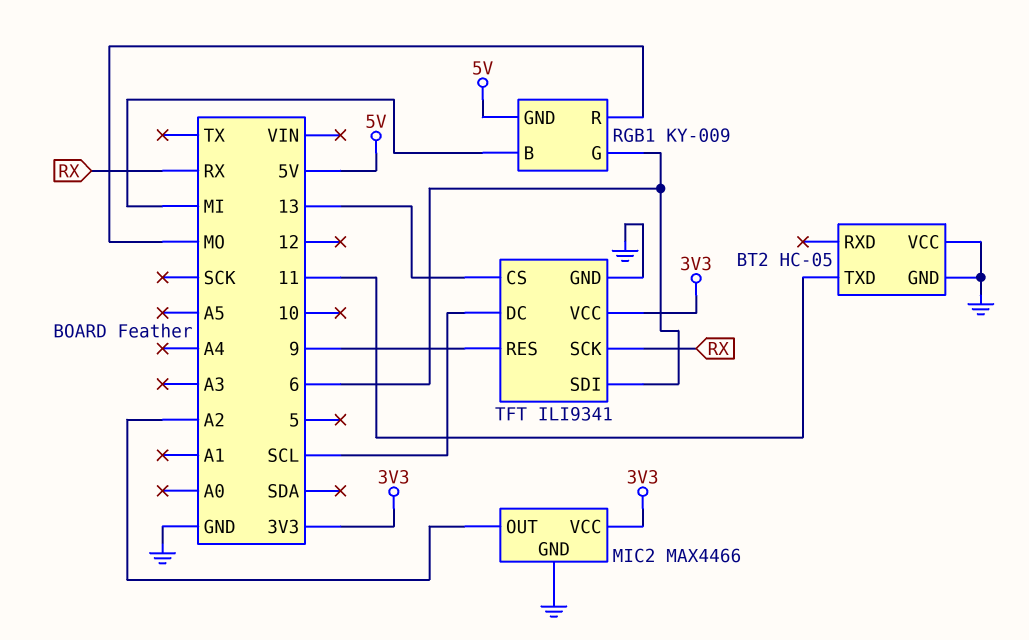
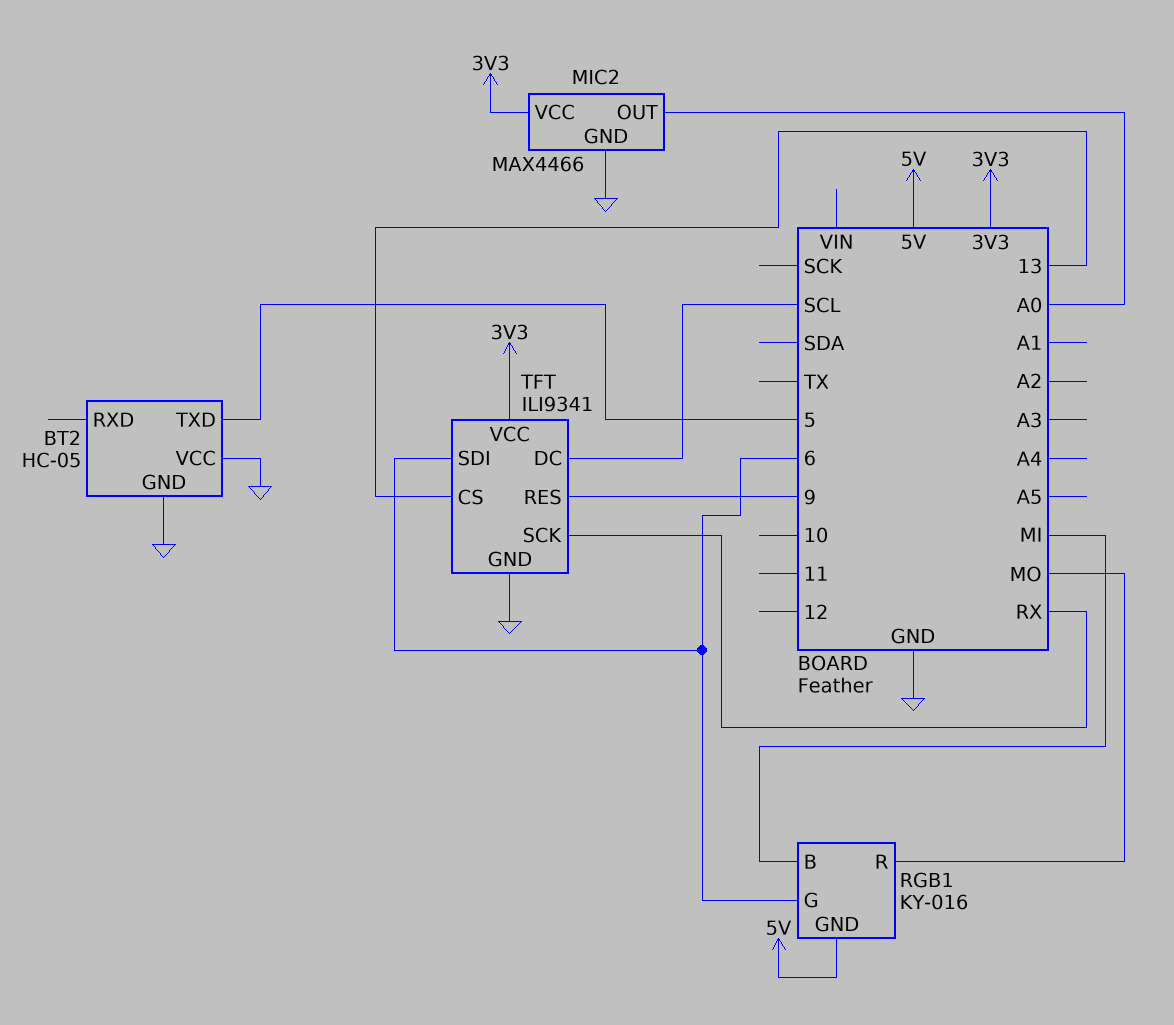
BT2 pin TXD: 11 -> 5
MIC2 pin OUT: A2 -> A0
RGB1: KY-009 -> KY-016

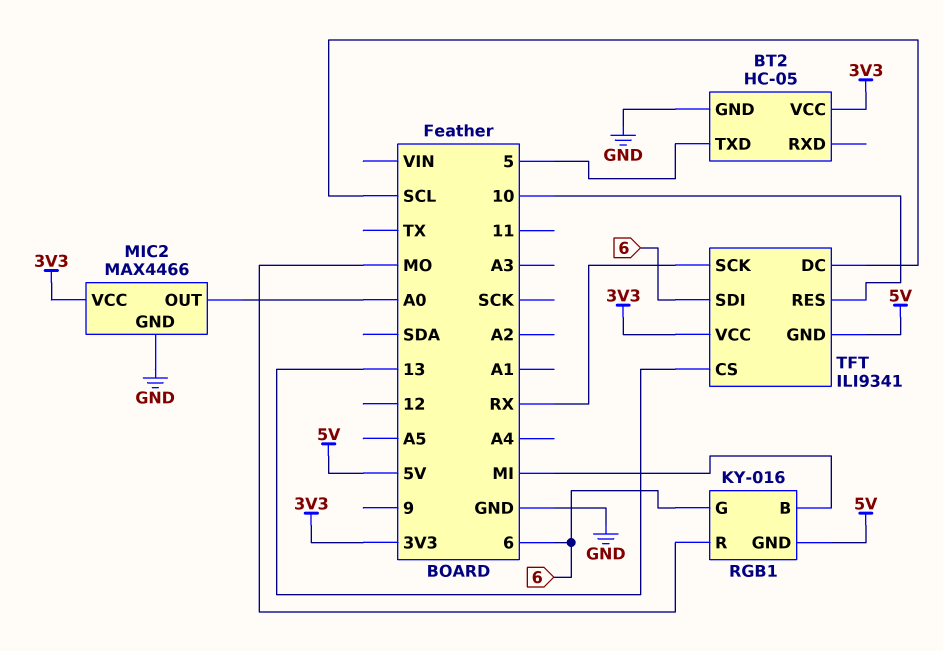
BT2 pin VCC: GND -> 3V3
TFT pin GND: GND -> 5V
TFT pin RES: 9 -> 10

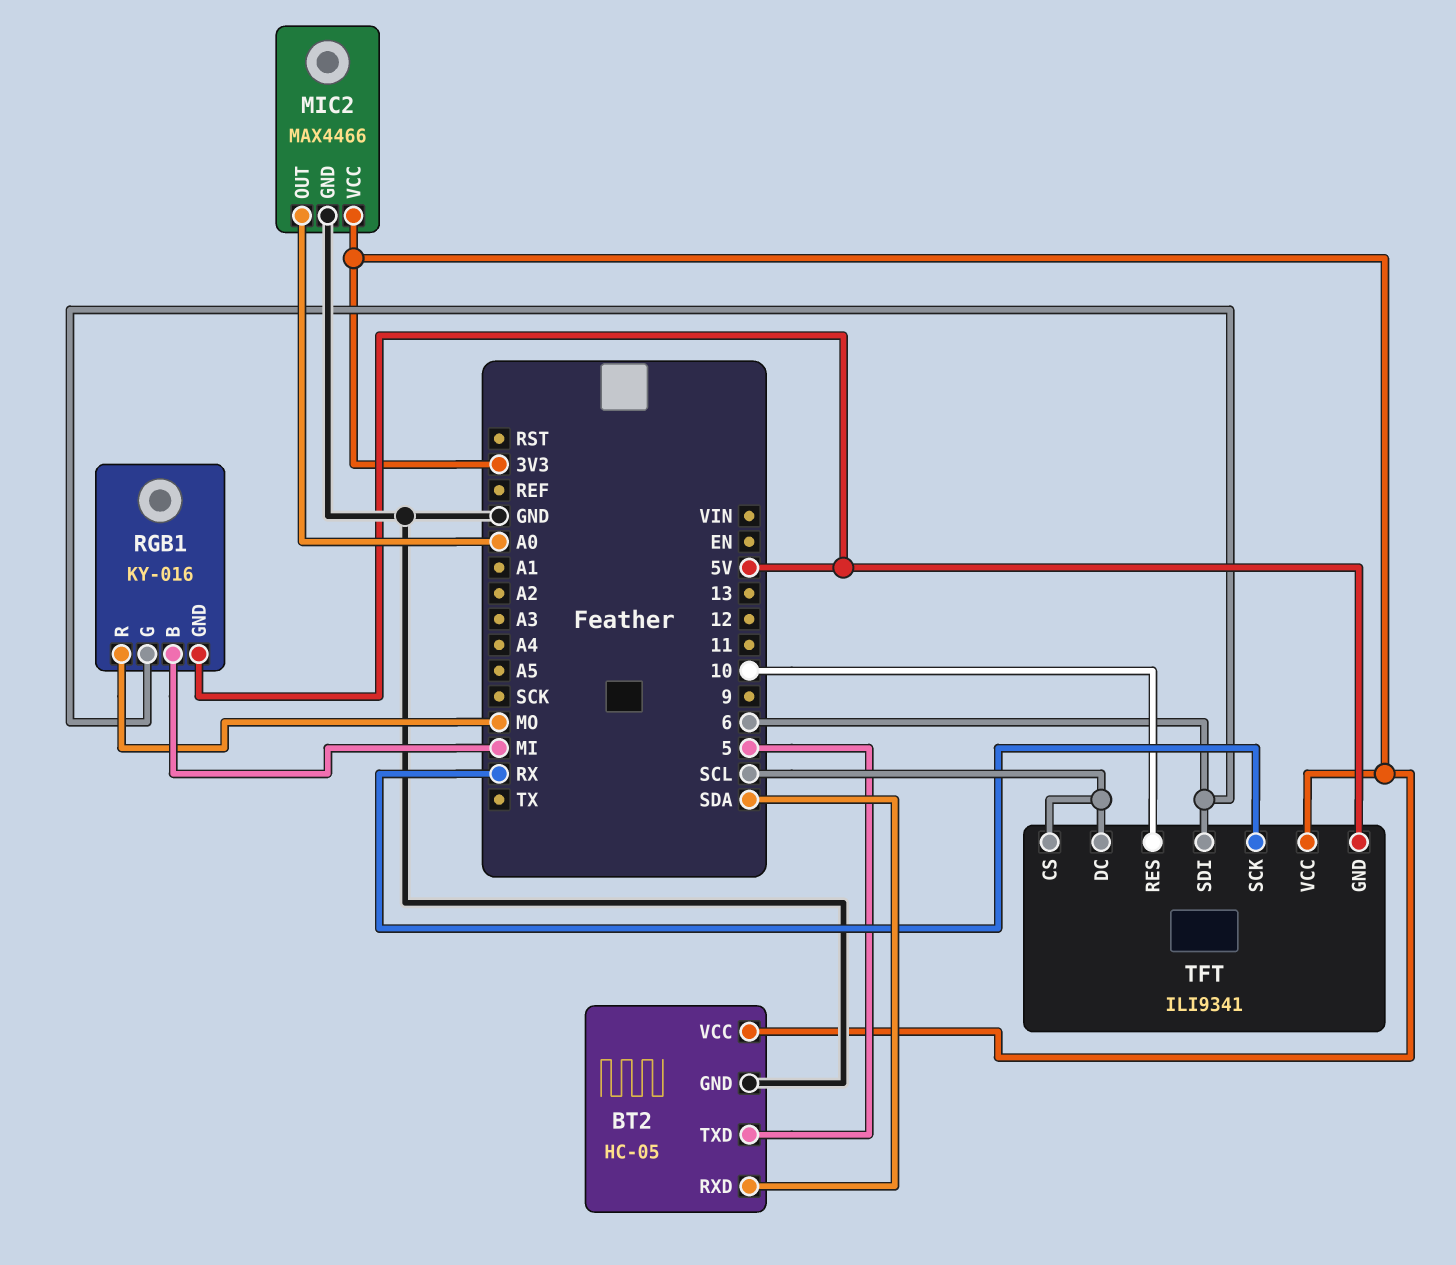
BT2 pin RXD: none -> SDA
TFT pin CS: 13 -> SCL

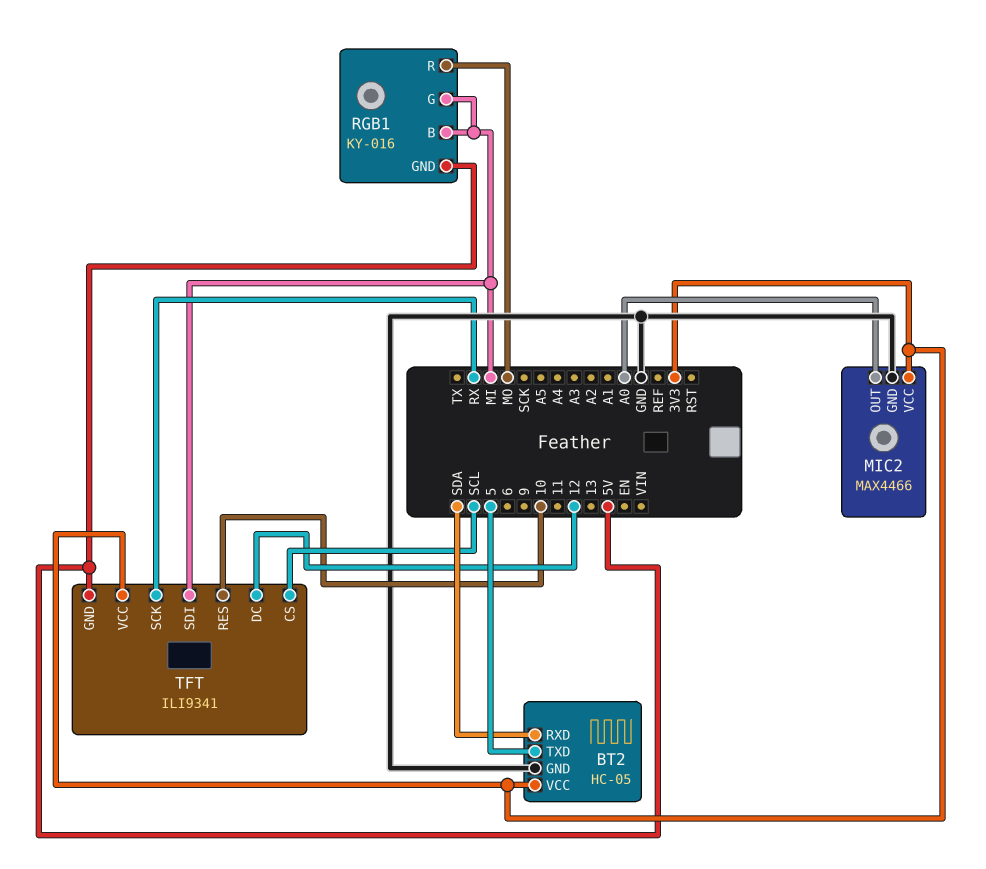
RGB1 pin G: 6 -> MI
TFT pin DC: SCL -> 12
TFT pin SDI: 6 -> MI

